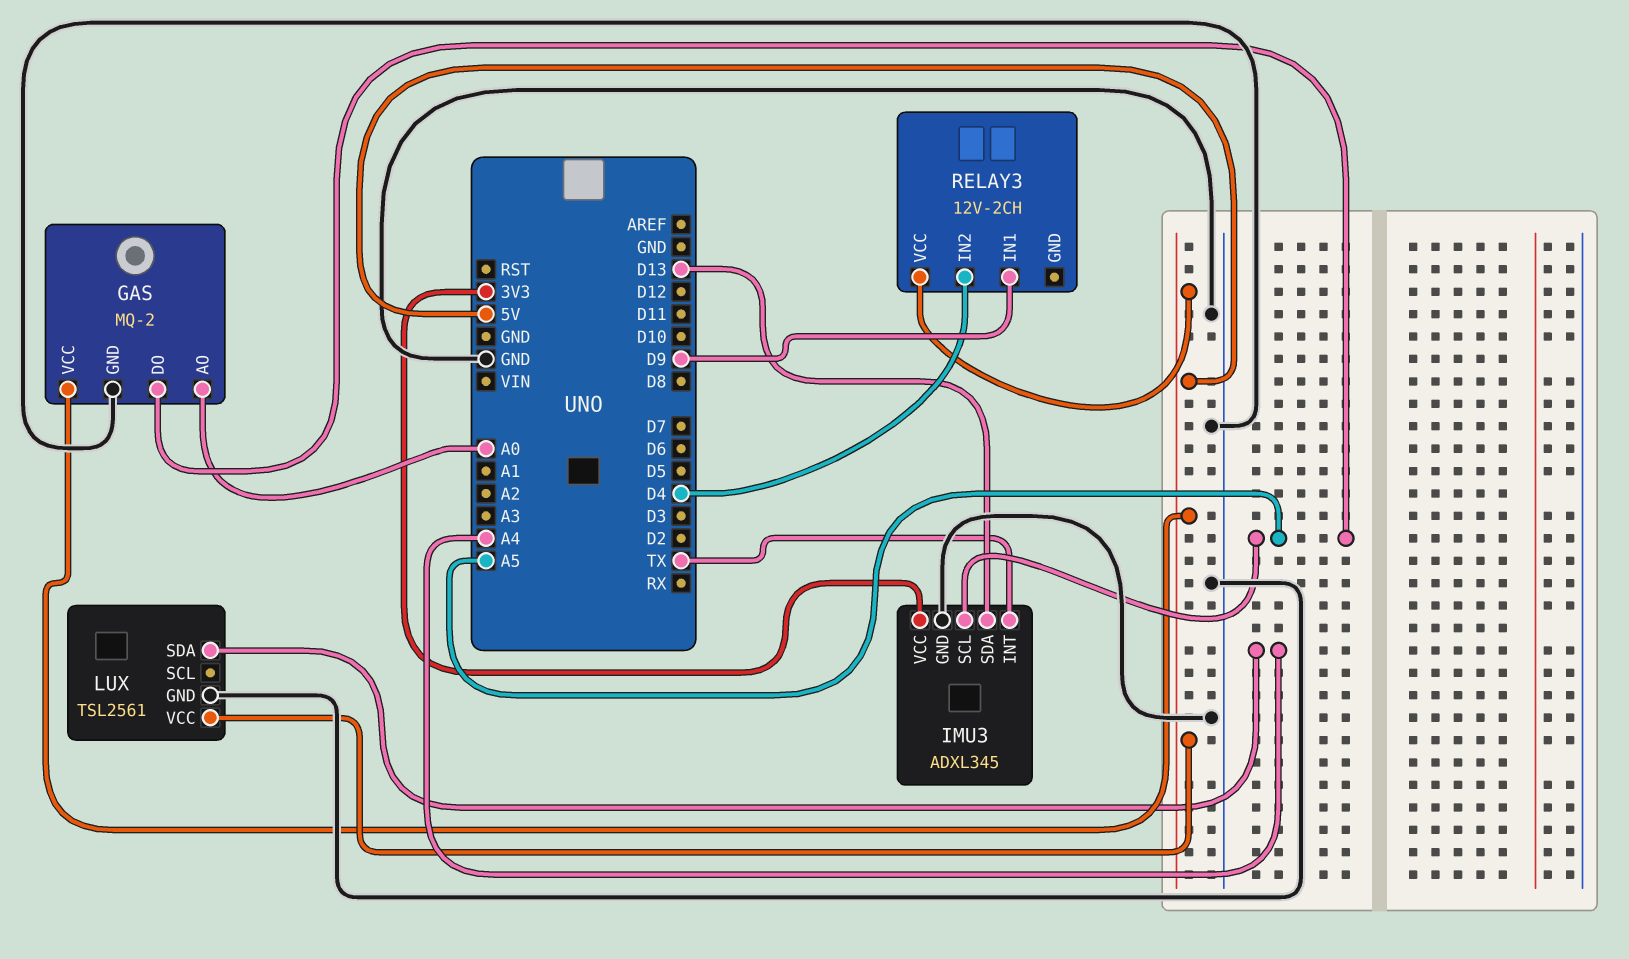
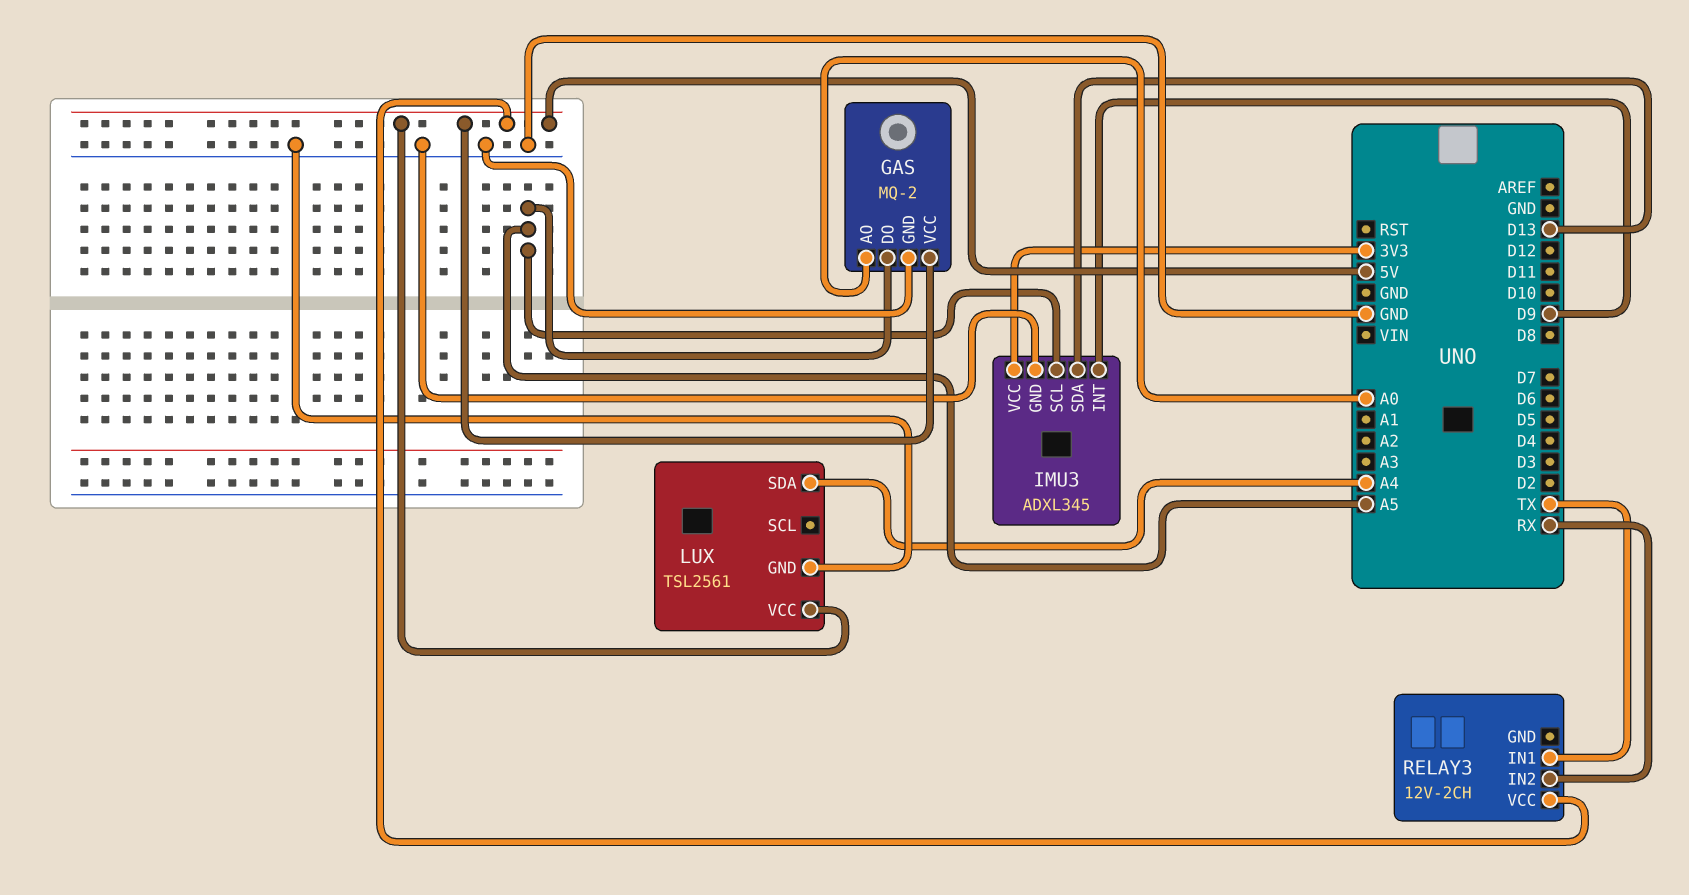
IMU3 pin INT: TX -> D9
RELAY3 pin IN1: D9 -> TX
RELAY3 pin IN2: D4 -> RX

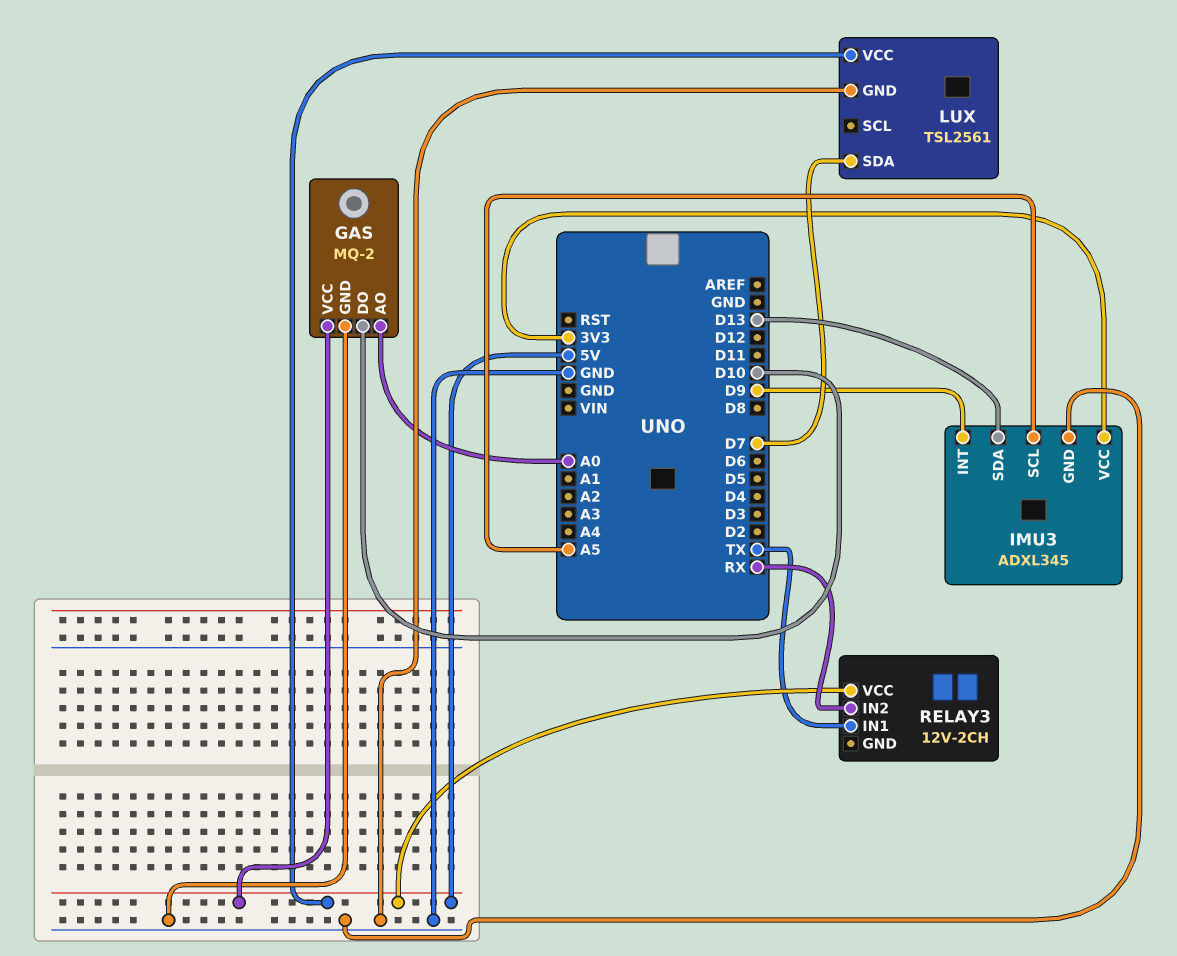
GAS pin DO: A5 -> D10
LUX pin SDA: A4 -> D7

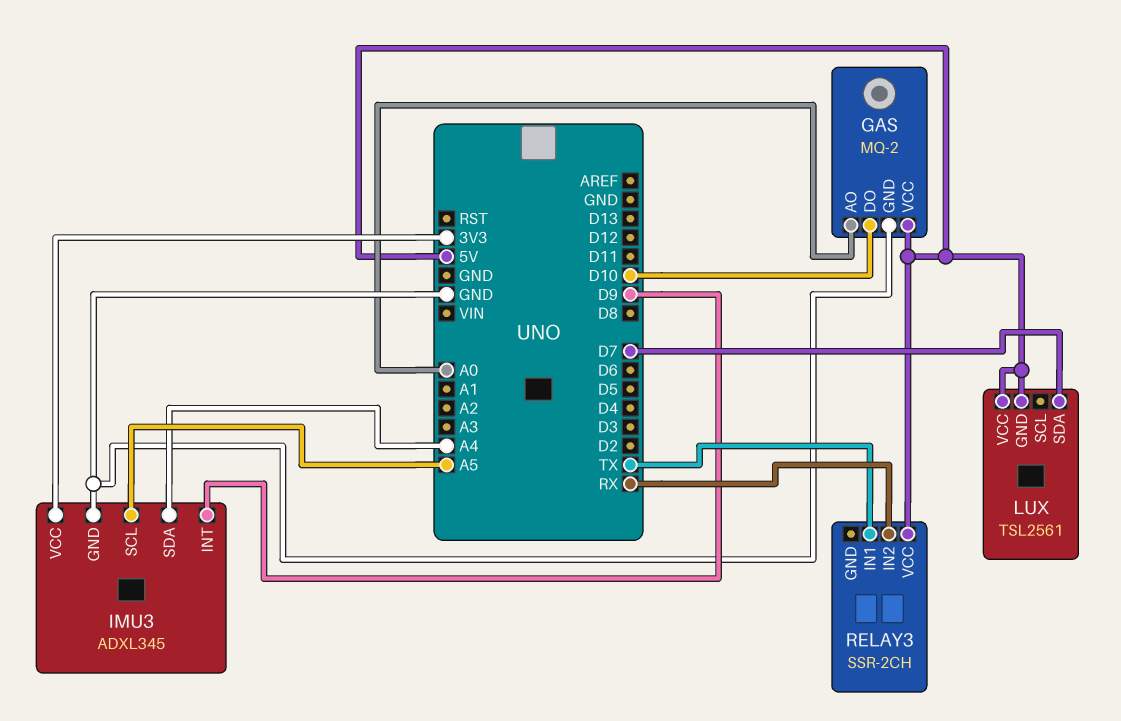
IMU3 pin SDA: D13 -> A4
LUX pin GND: GND -> 5V
RELAY3: 12V-2CH -> SSR-2CH

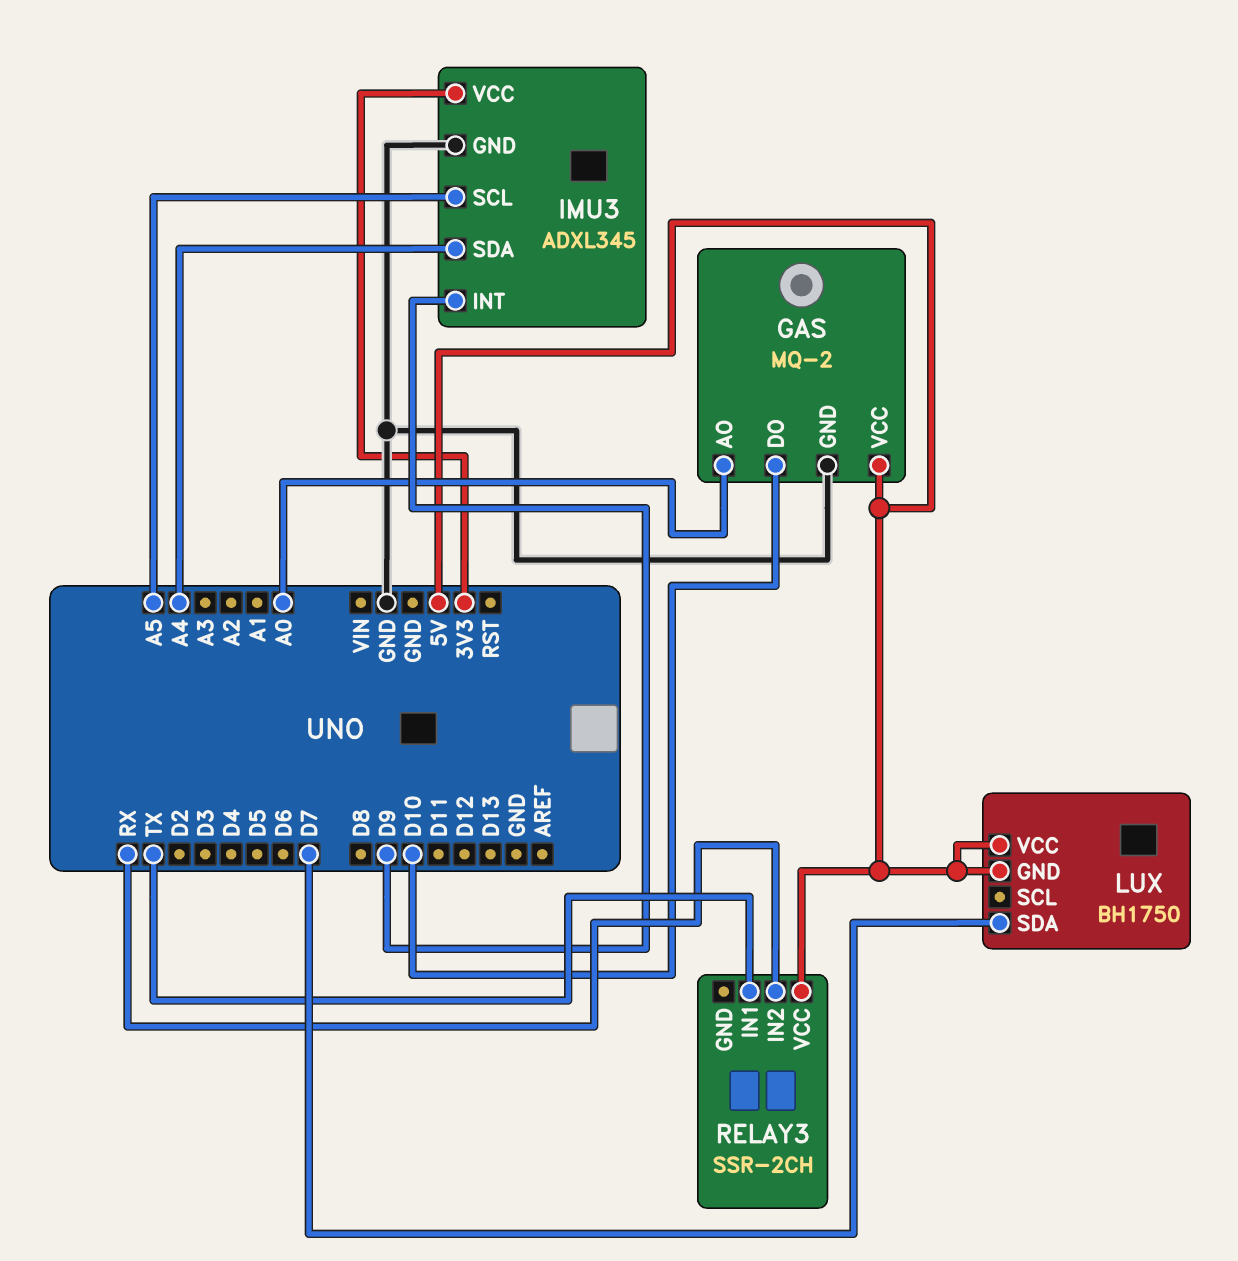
LUX: TSL2561 -> BH1750

